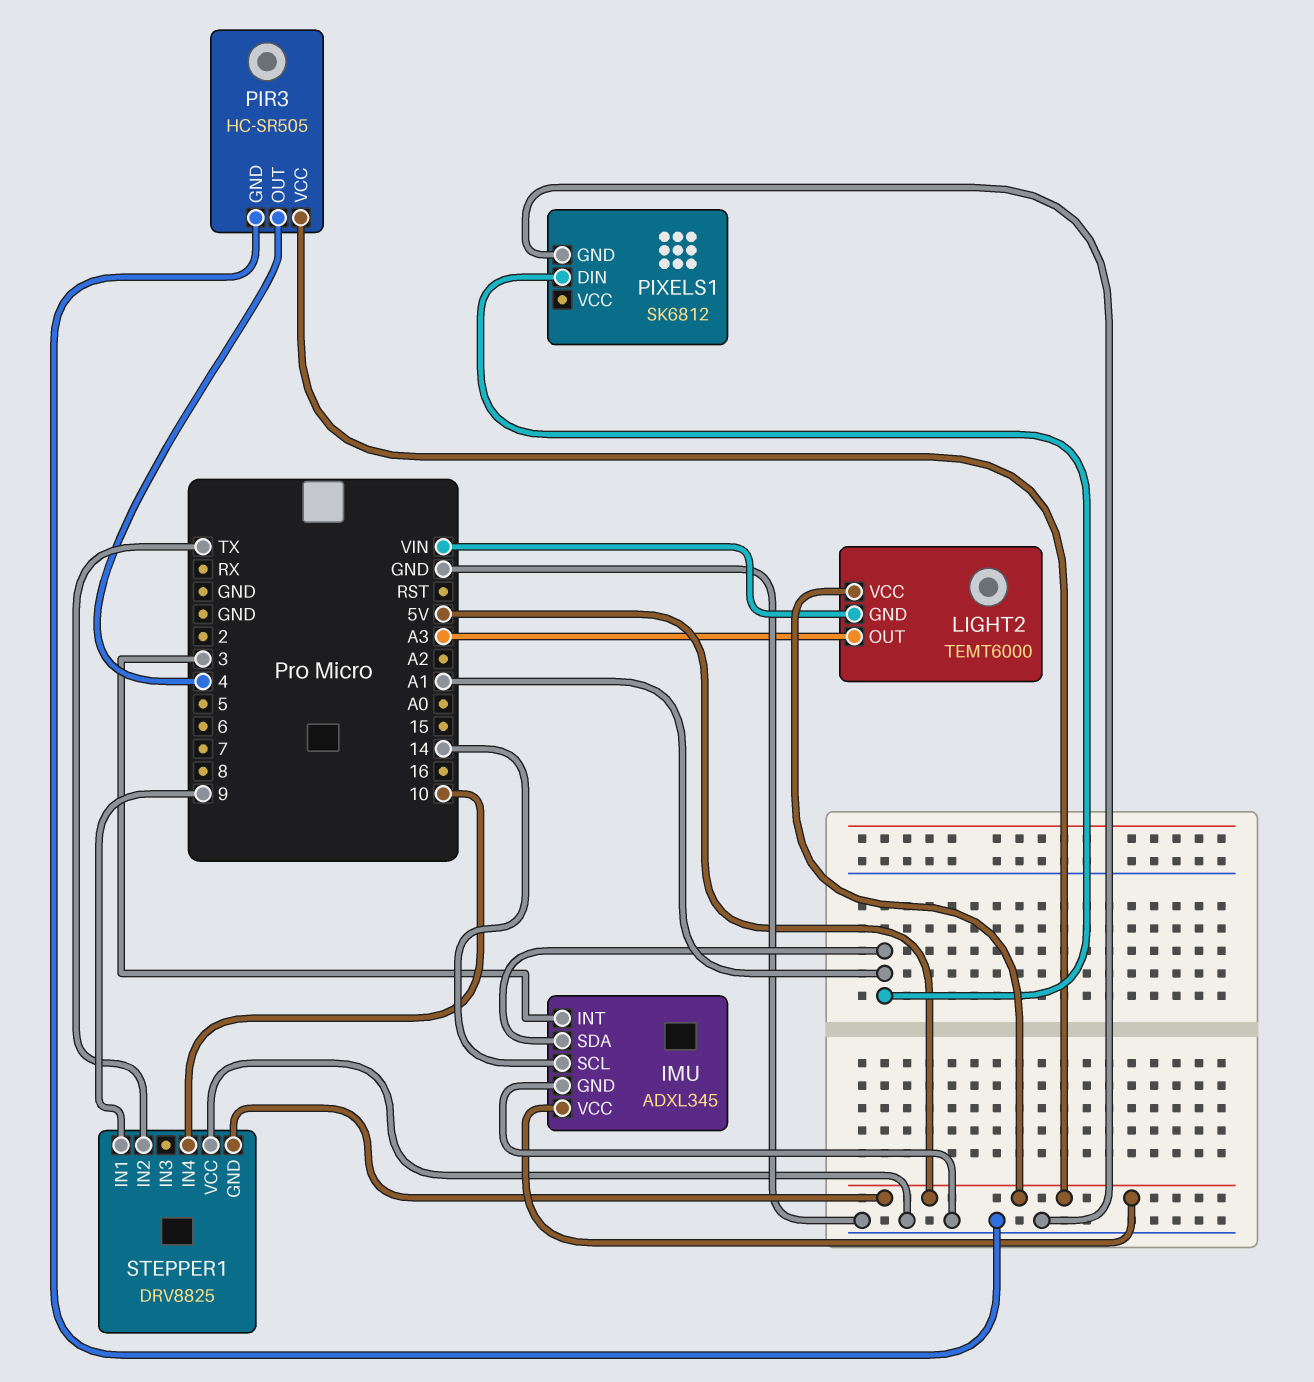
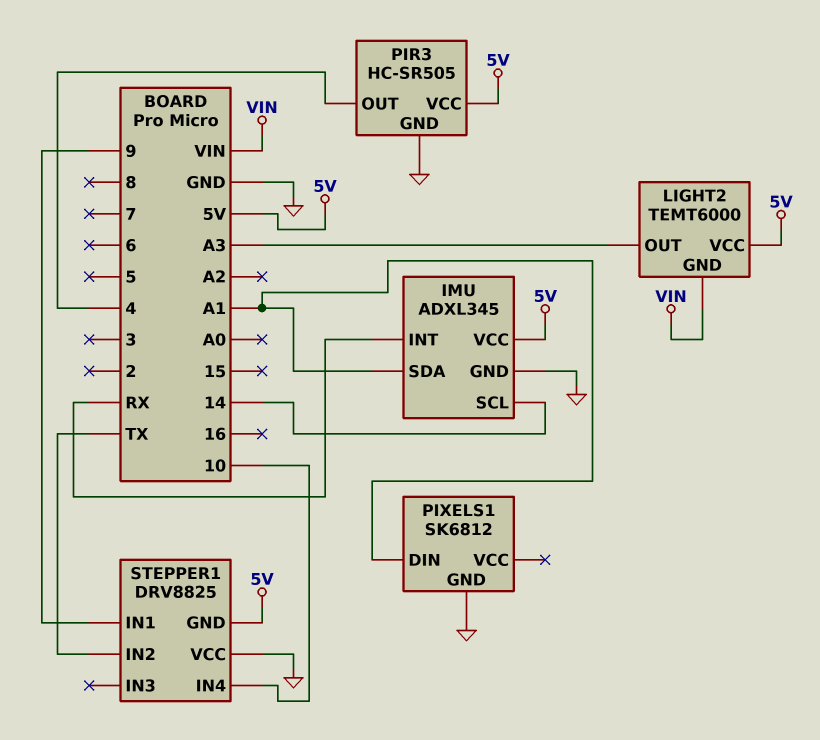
IMU pin INT: 3 -> RX

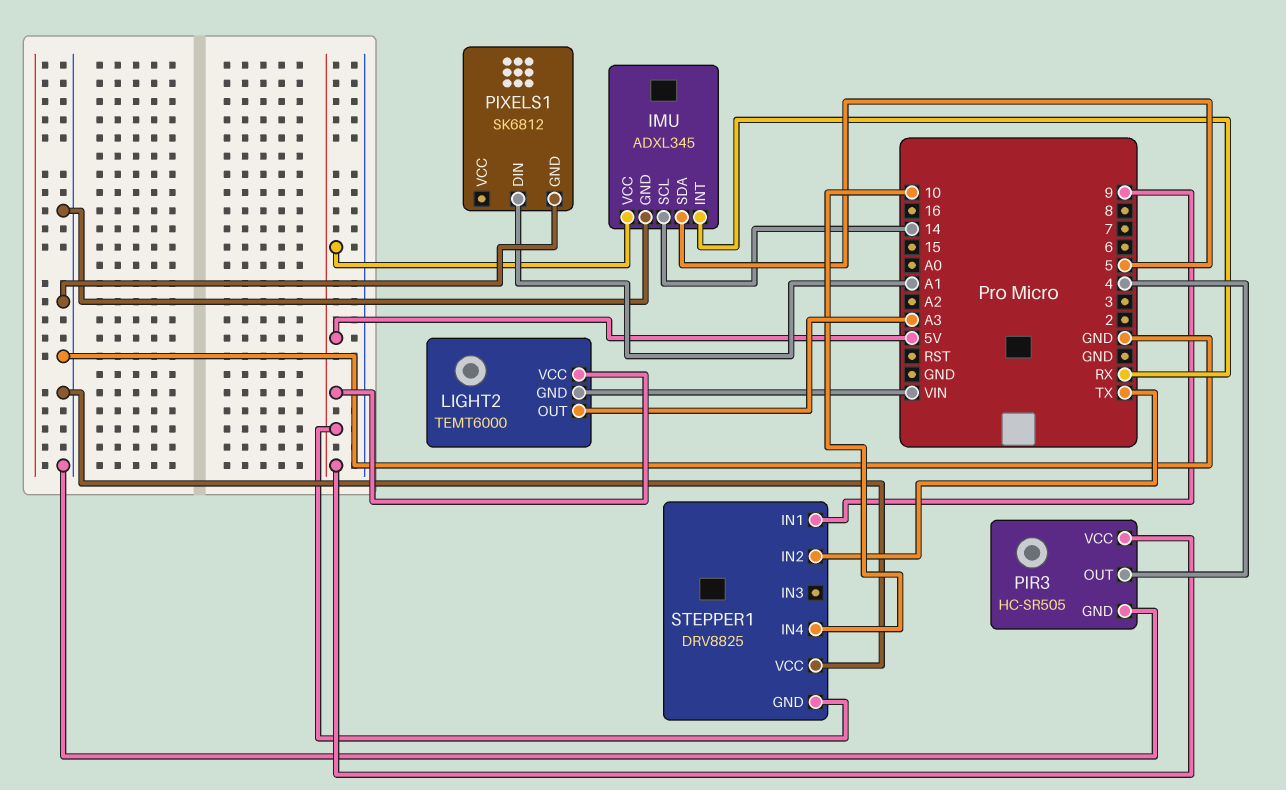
IMU pin SDA: A1 -> 5

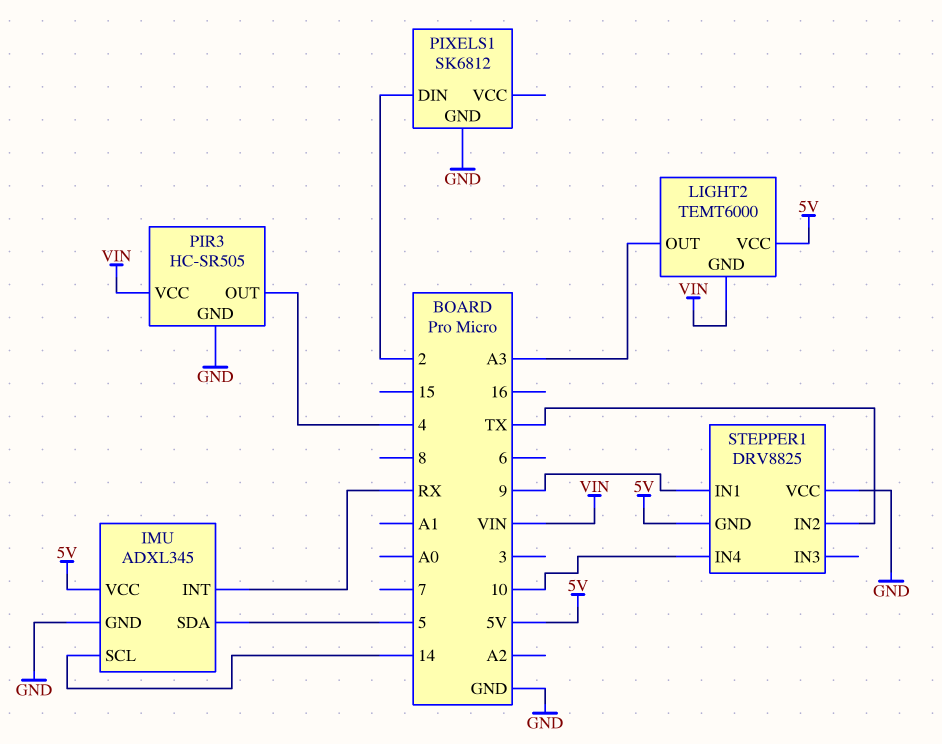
PIR3 pin VCC: 5V -> VIN
PIXELS1 pin DIN: A1 -> 2

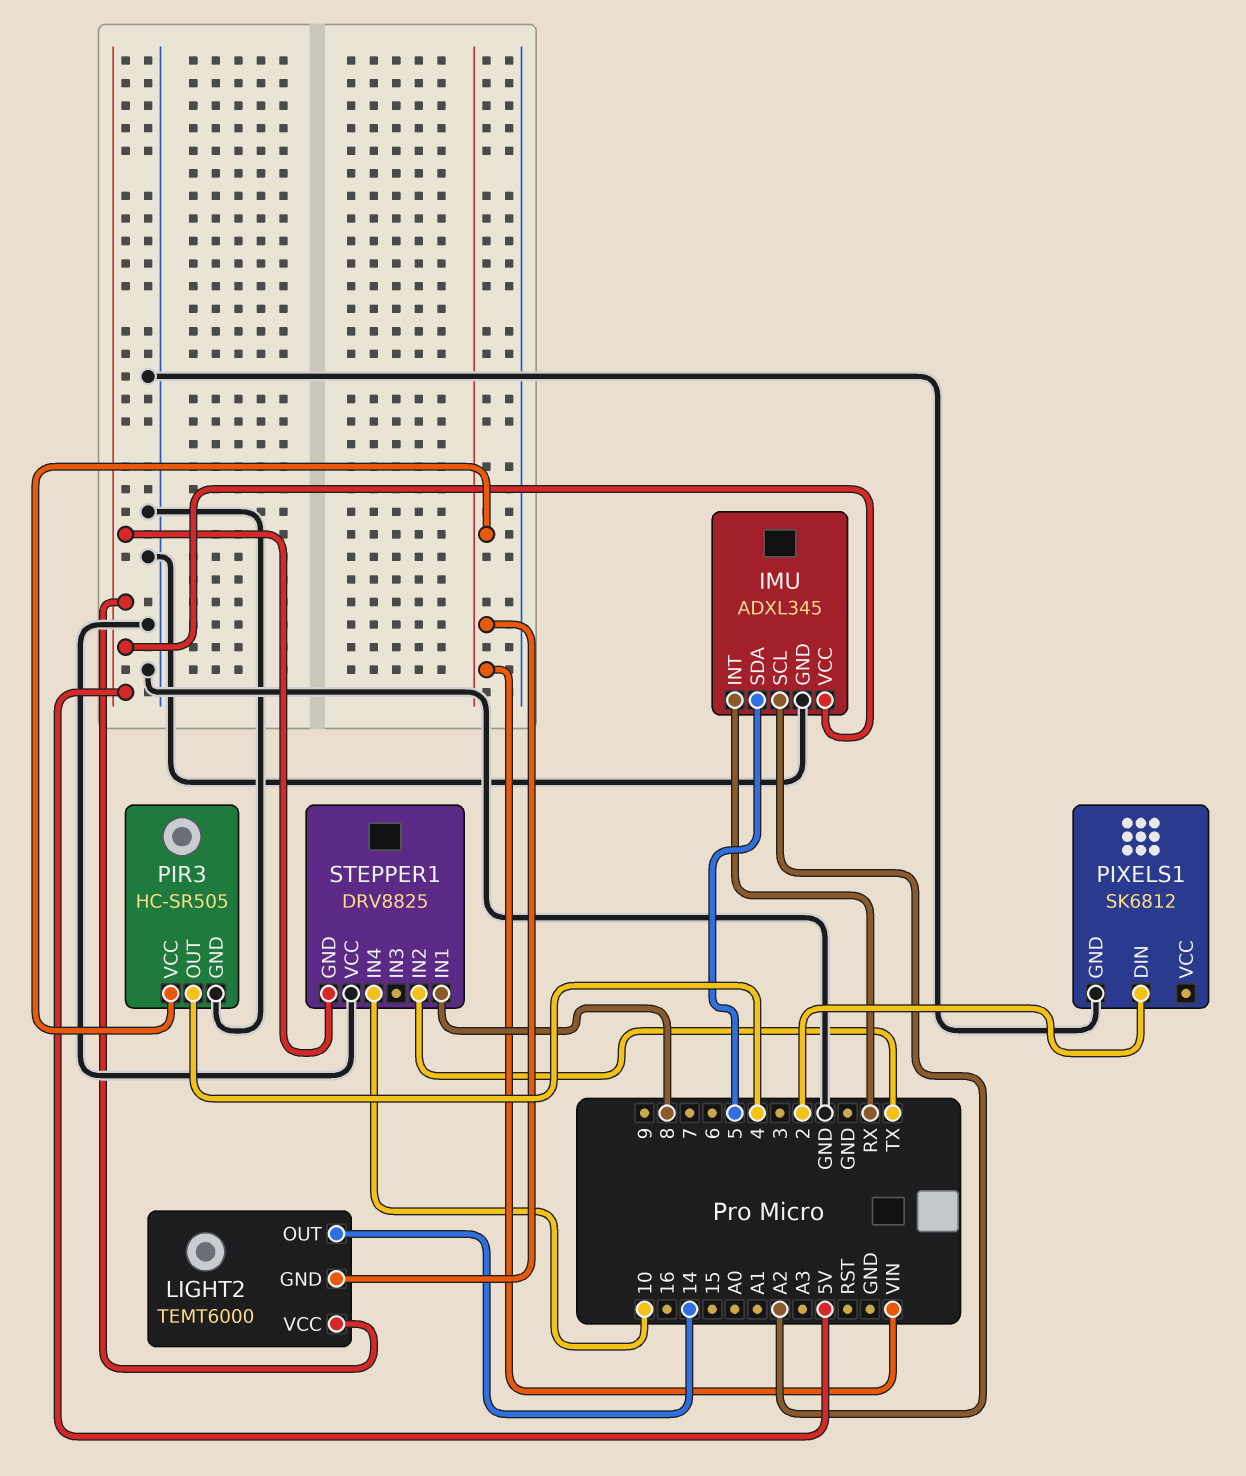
IMU pin SCL: 14 -> A2
LIGHT2 pin OUT: A3 -> 14
STEPPER1 pin IN1: 9 -> 8

